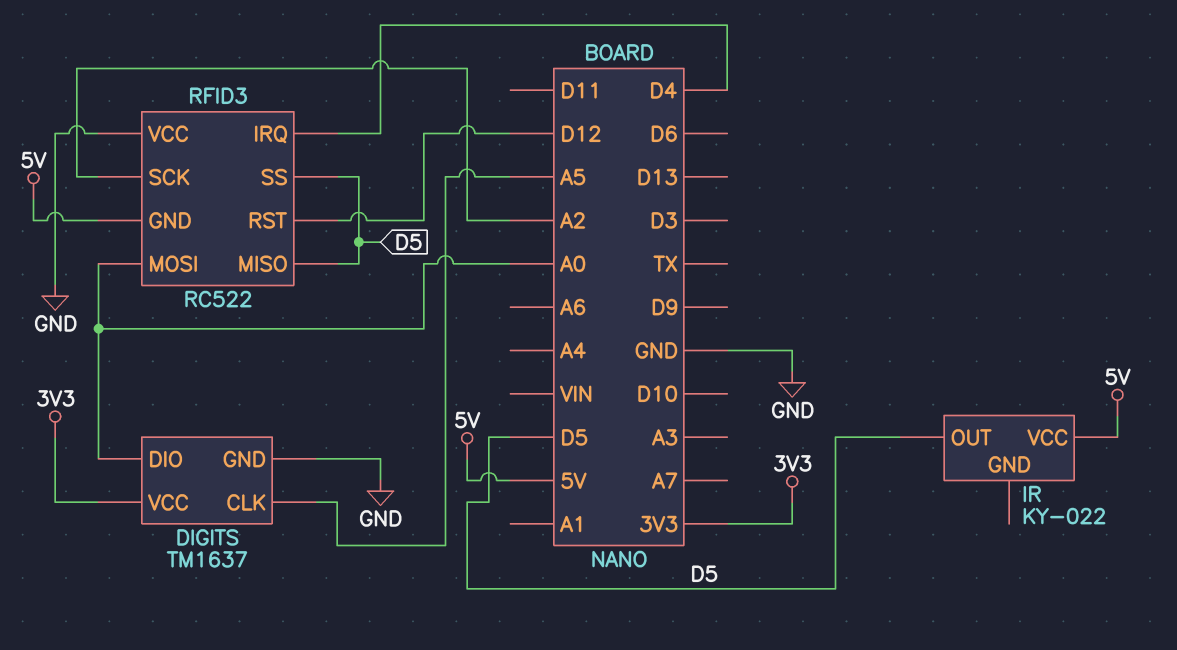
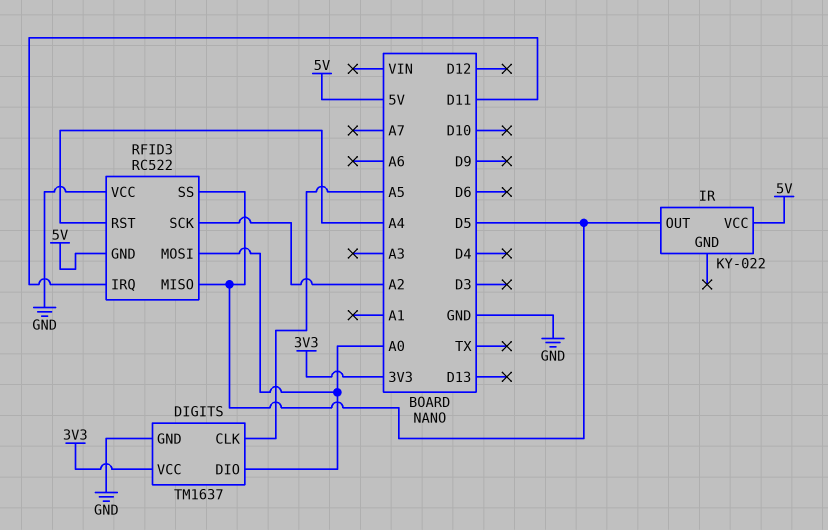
RFID3 pin IRQ: D4 -> D11
RFID3 pin RST: D12 -> A4

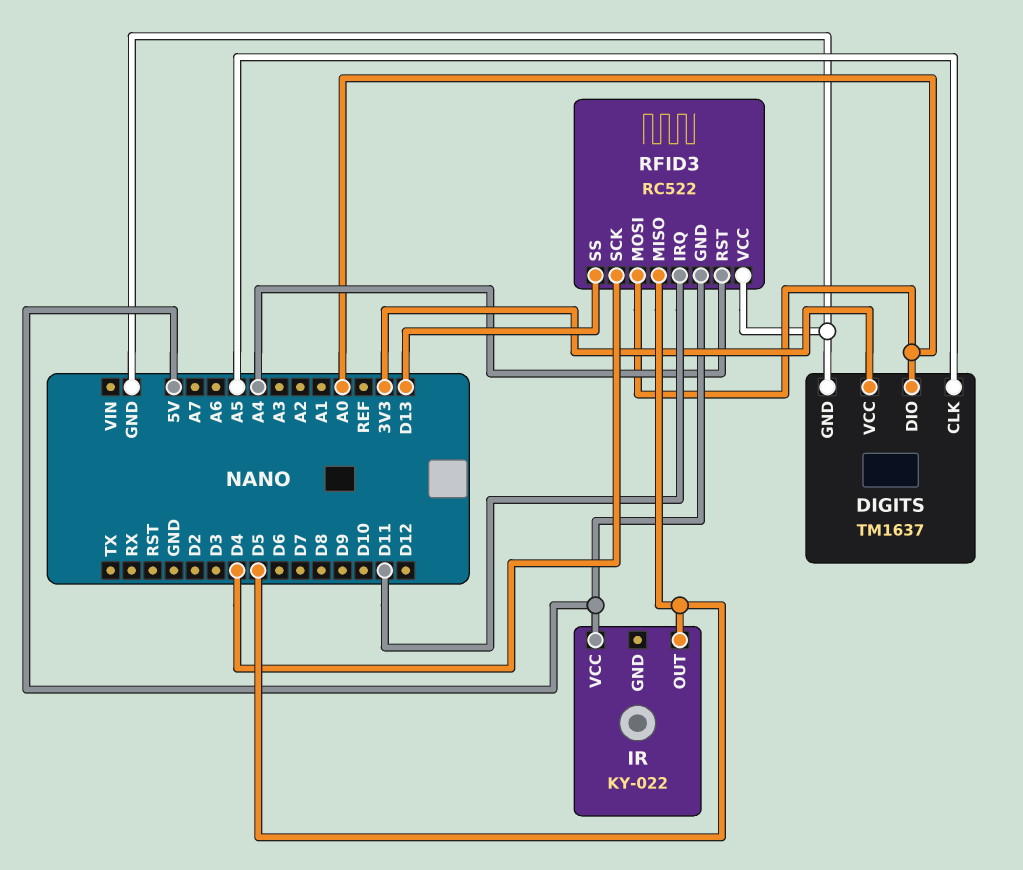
RFID3 pin SCK: A2 -> D4
RFID3 pin SS: D5 -> D13

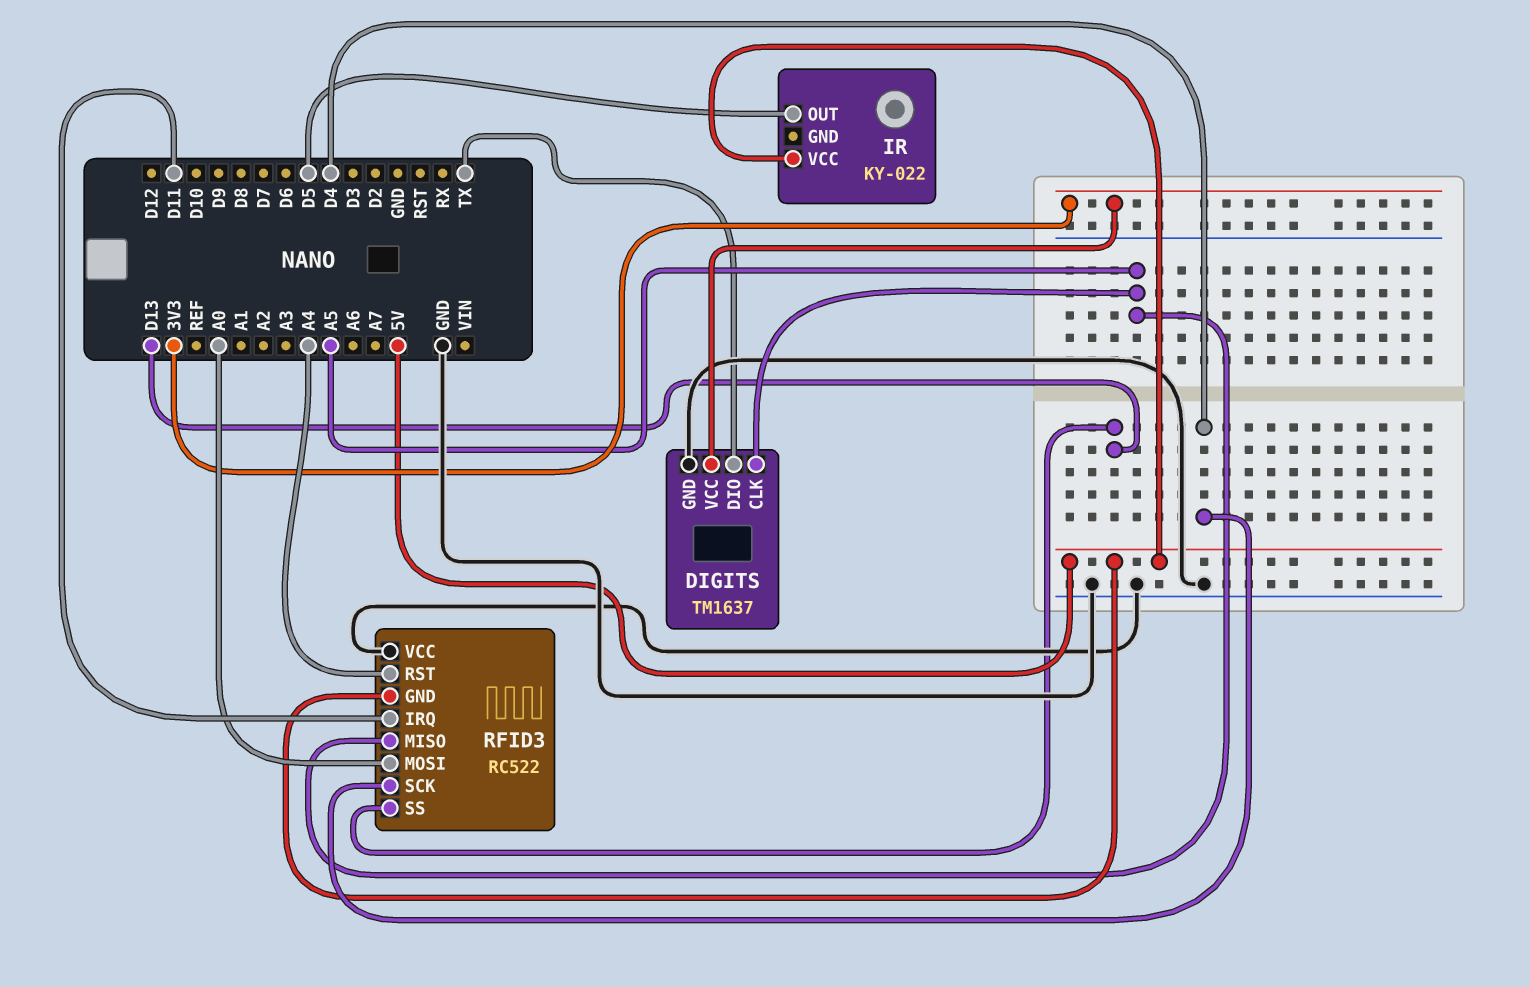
DIGITS pin DIO: A0 -> TX
RFID3 pin MISO: D5 -> A5

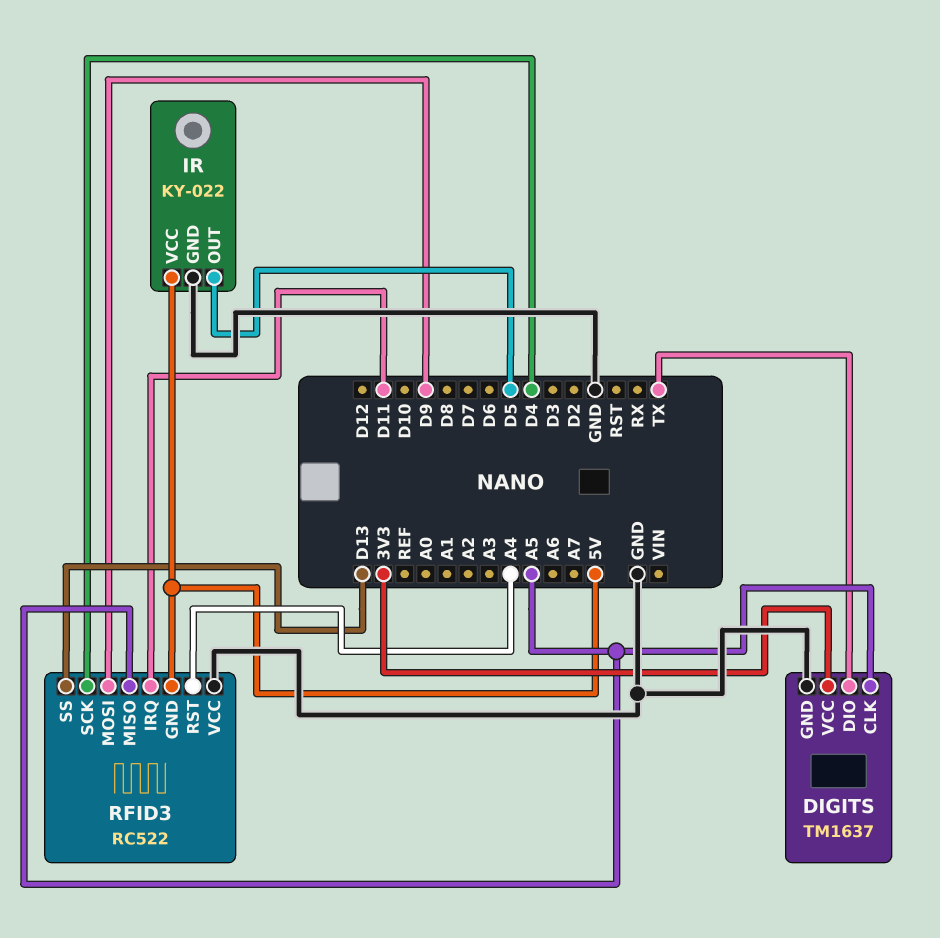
IR pin GND: none -> GND
RFID3 pin MOSI: A0 -> D9

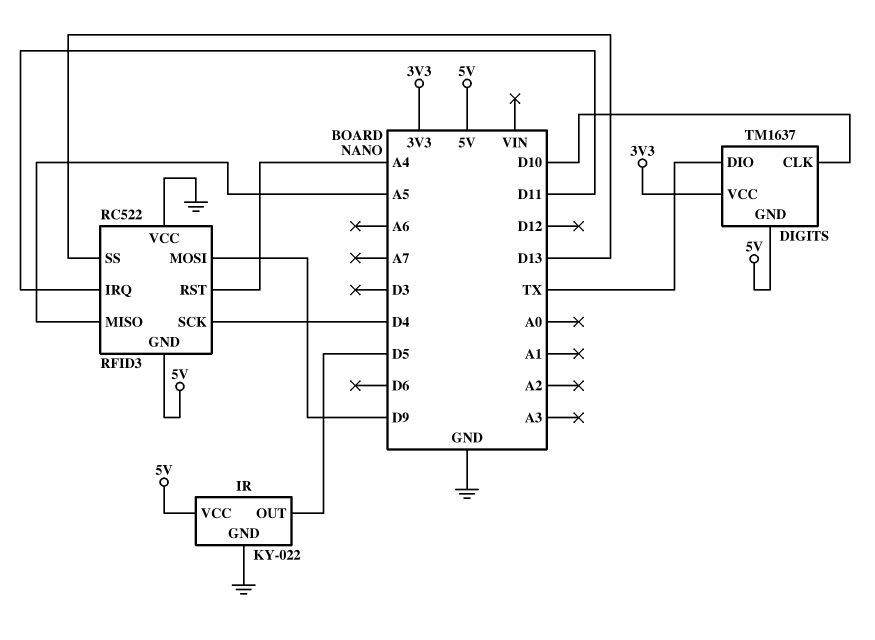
DIGITS pin CLK: A5 -> D10
DIGITS pin GND: GND -> 5V

